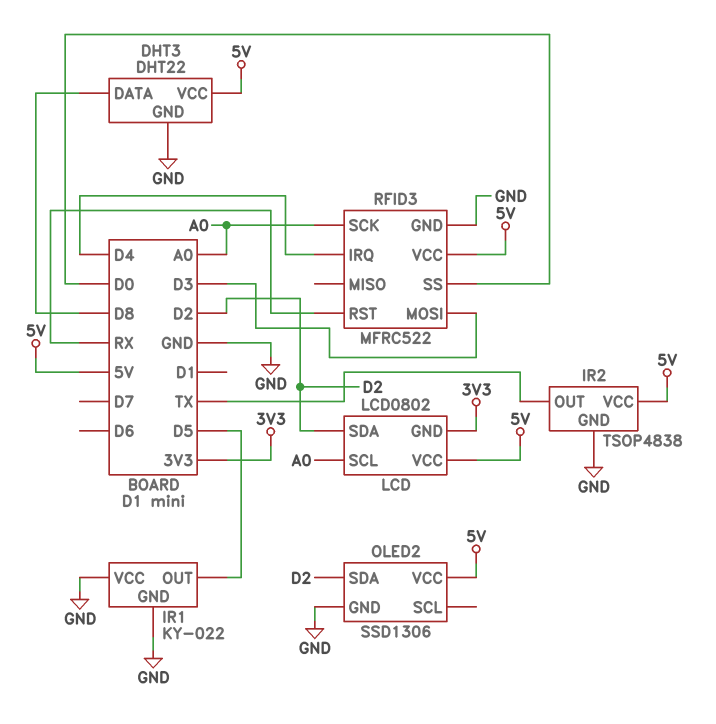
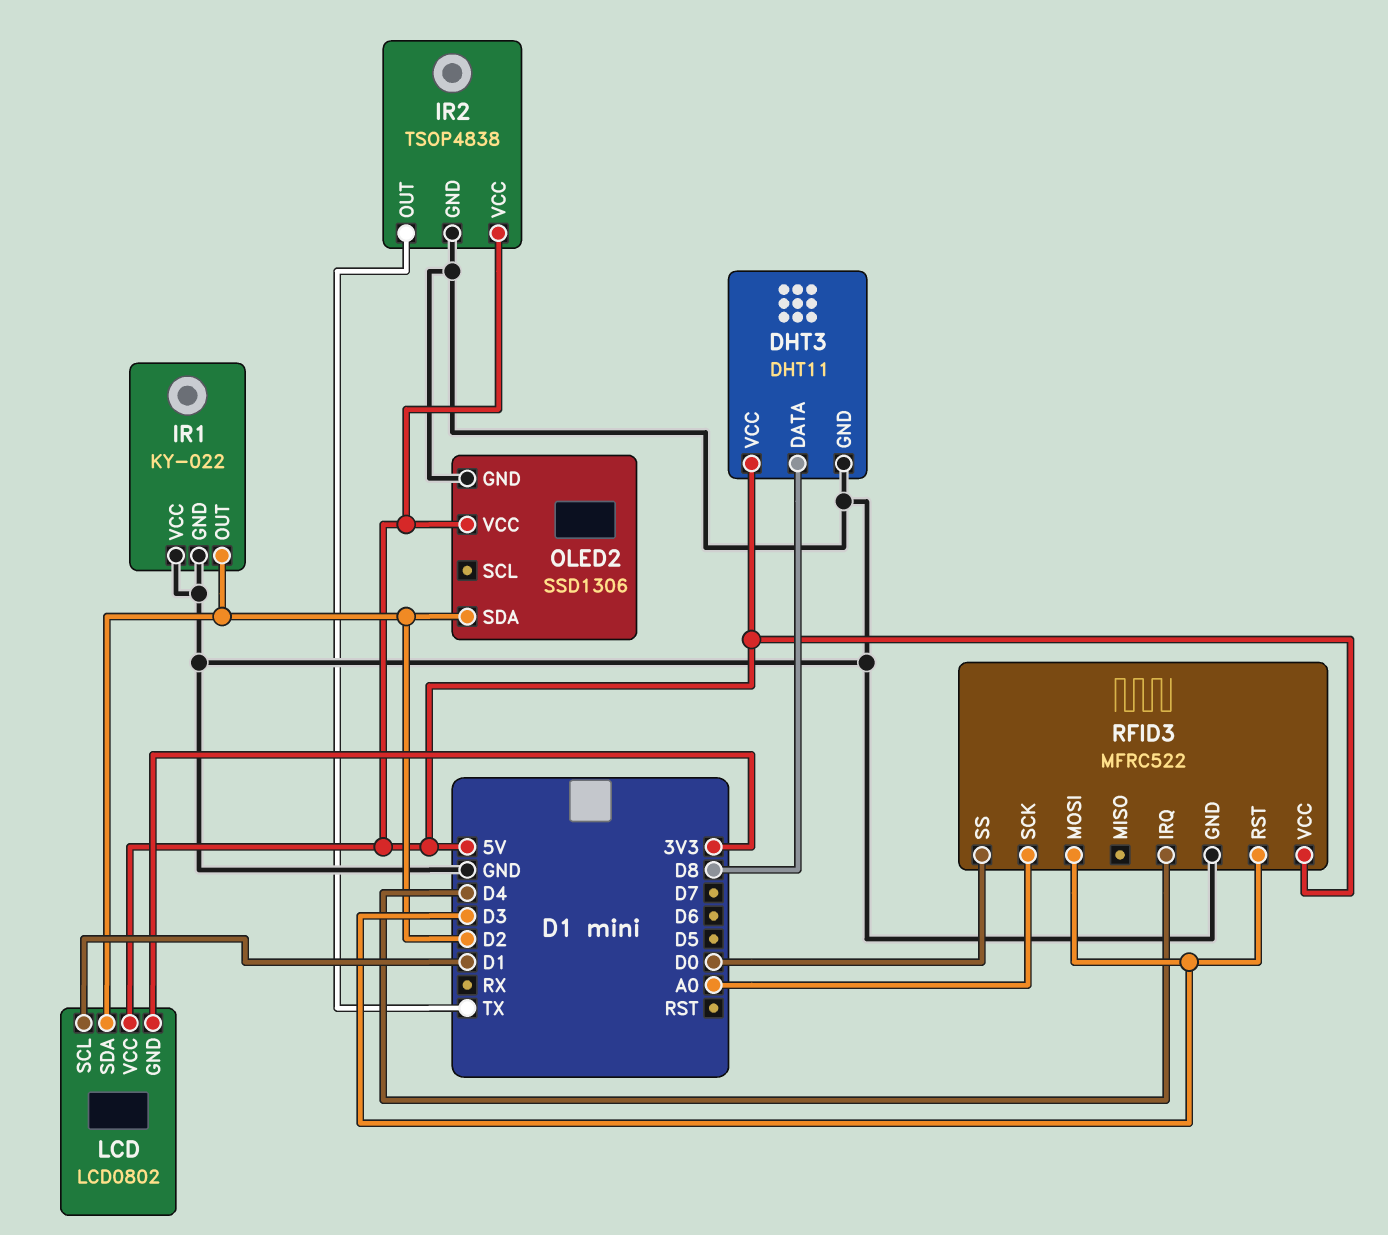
DHT3: DHT22 -> DHT11
IR1 pin OUT: D5 -> D2
LCD pin SCL: A0 -> D1
RFID3 pin RST: RX -> D3

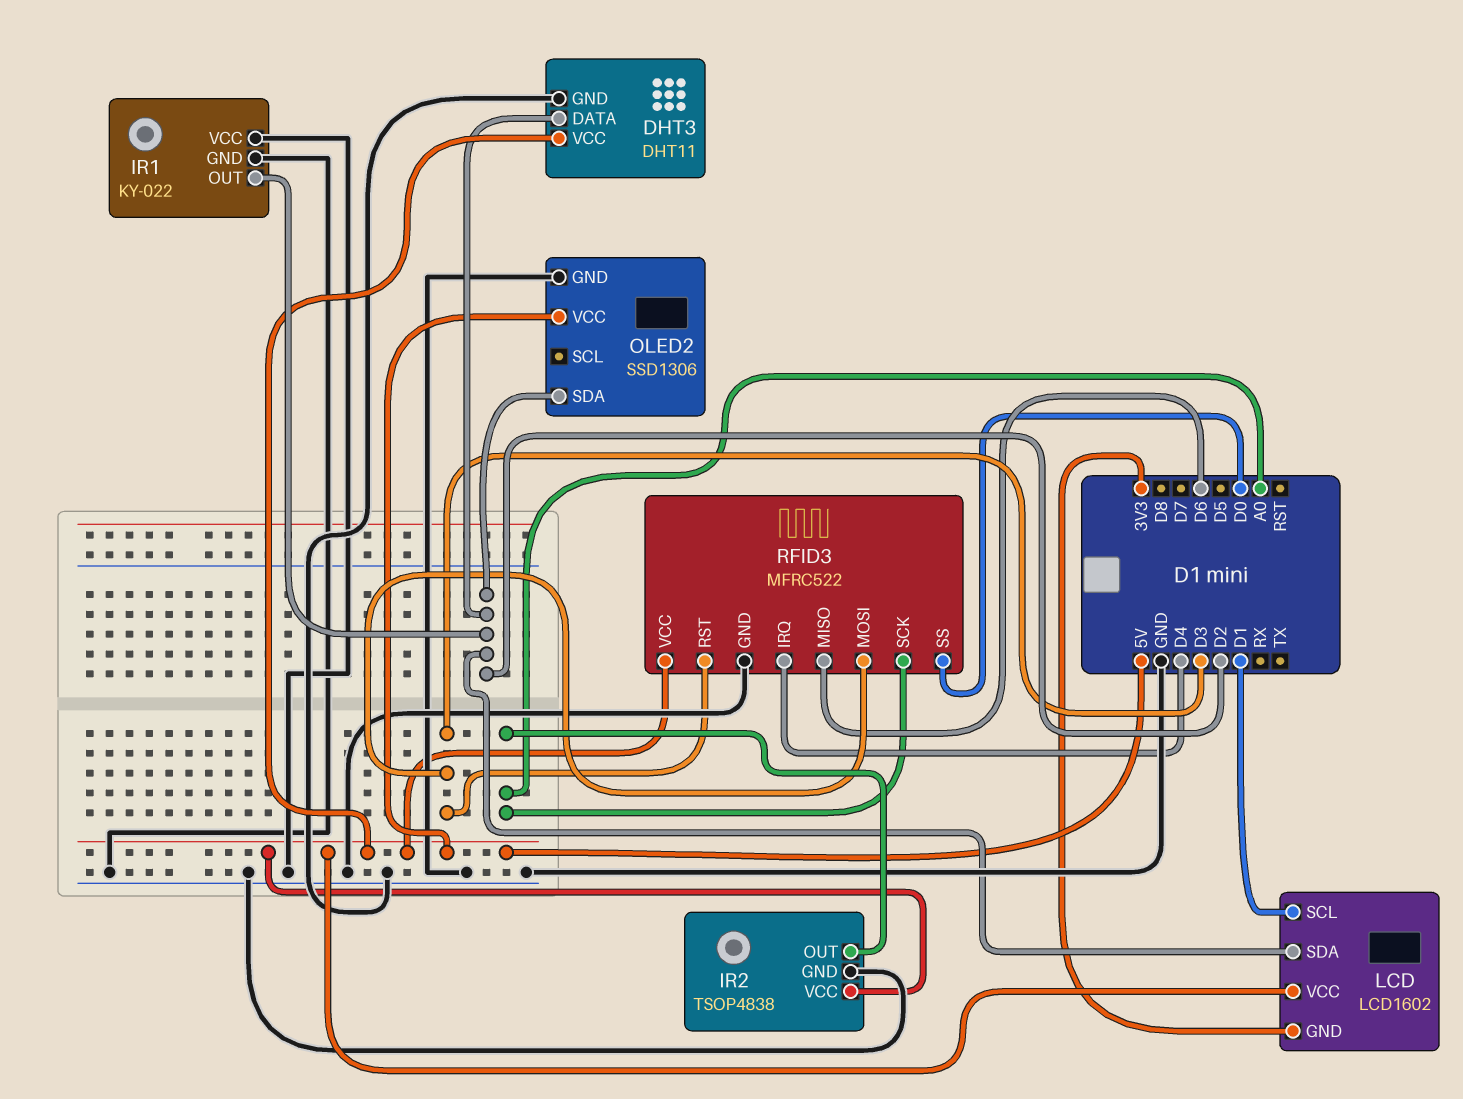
DHT3 pin DATA: D8 -> D2
IR2 pin OUT: TX -> A0
LCD: LCD0802 -> LCD1602
RFID3 pin MISO: none -> D6

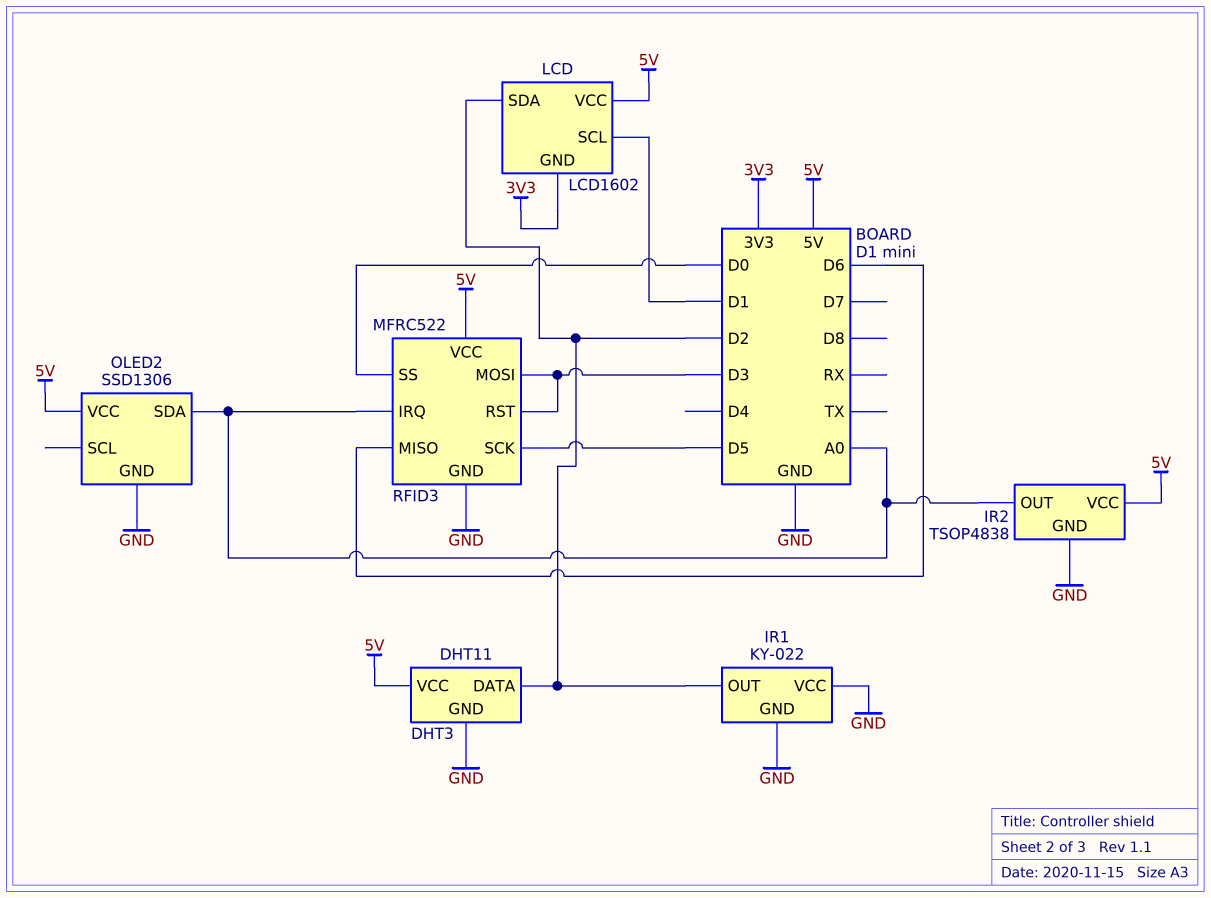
OLED2 pin SDA: D2 -> A0
RFID3 pin IRQ: D4 -> A0
RFID3 pin SCK: A0 -> D5

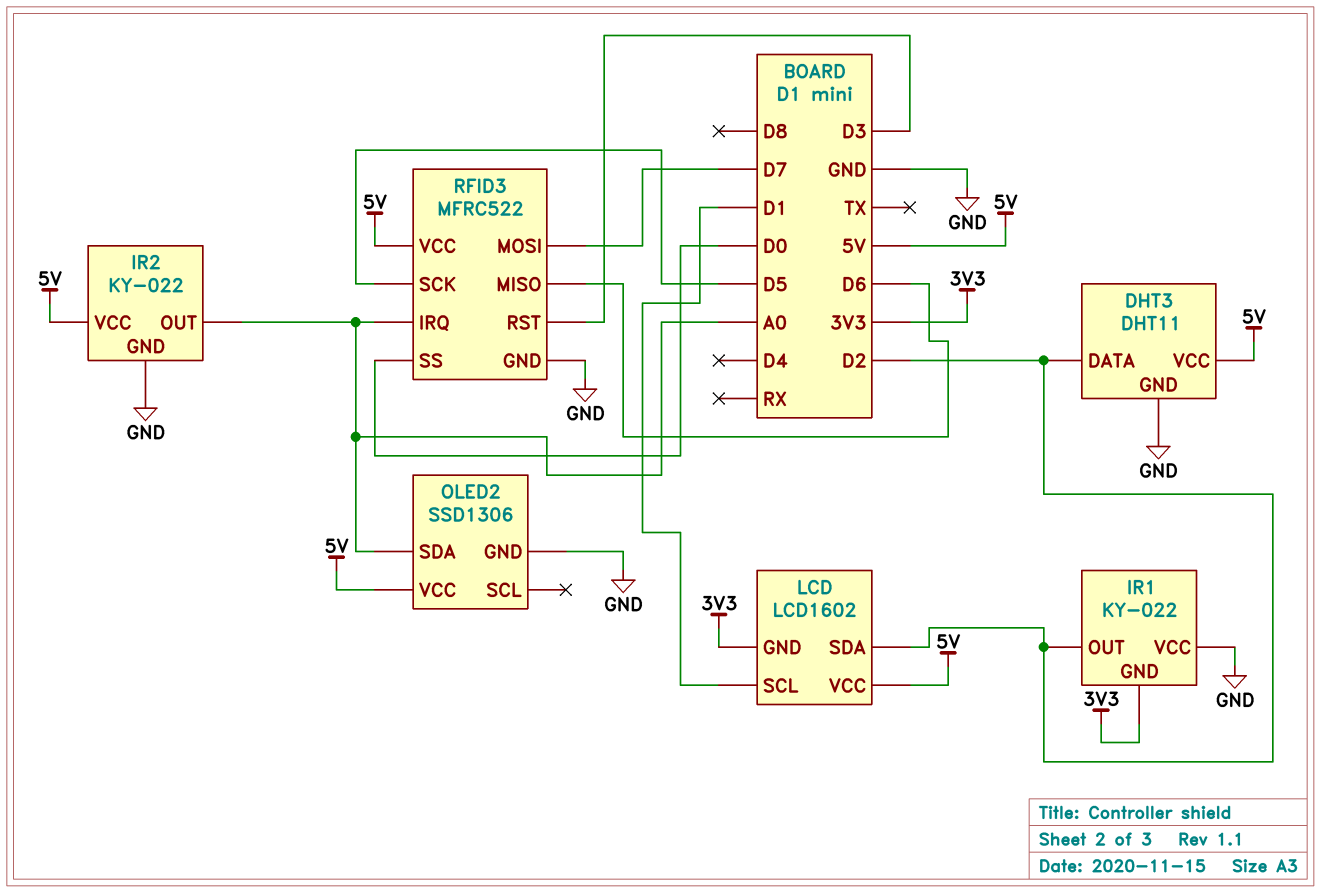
IR1 pin GND: GND -> 3V3
IR2: TSOP4838 -> KY-022
RFID3 pin MOSI: D3 -> D7

